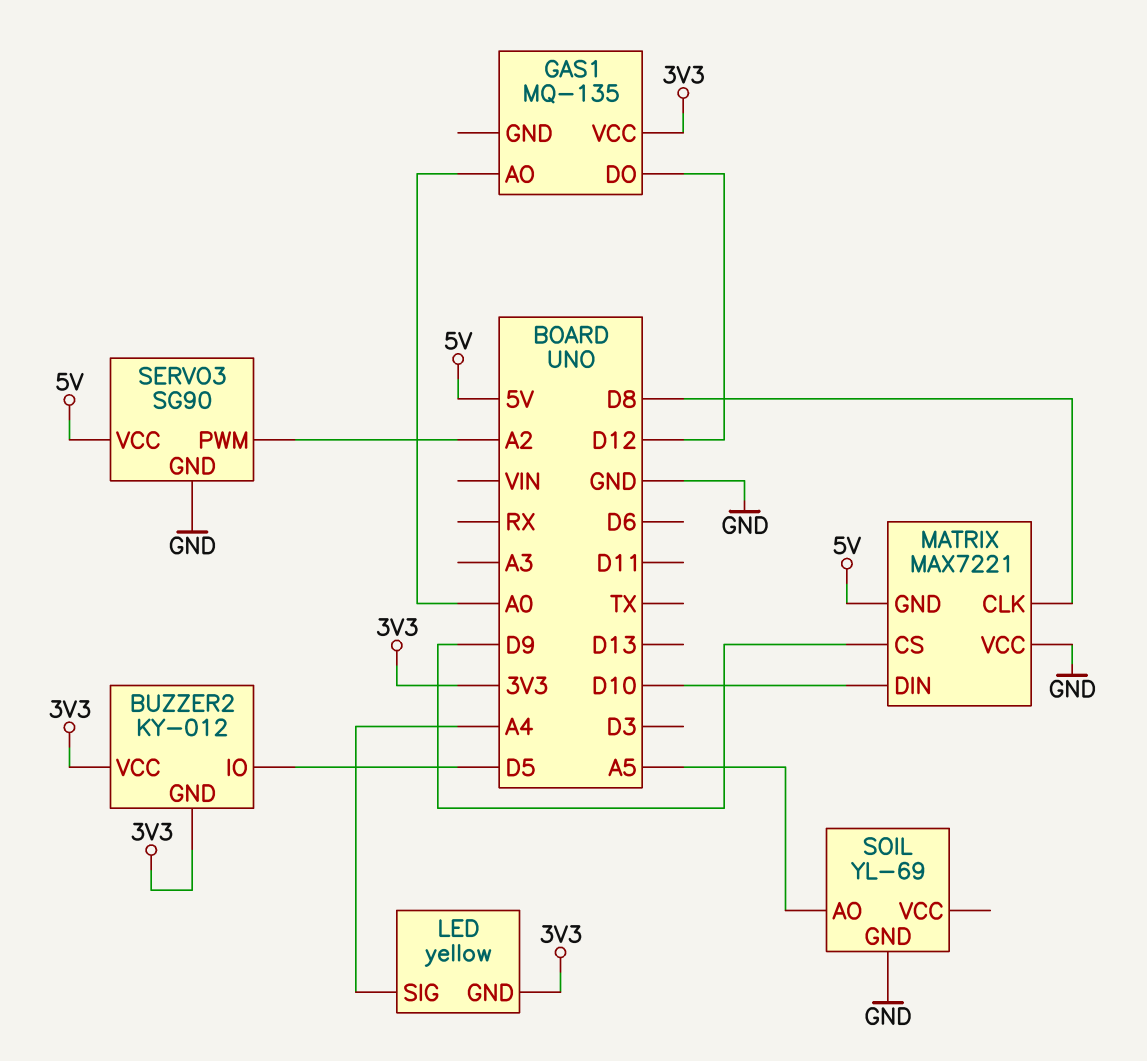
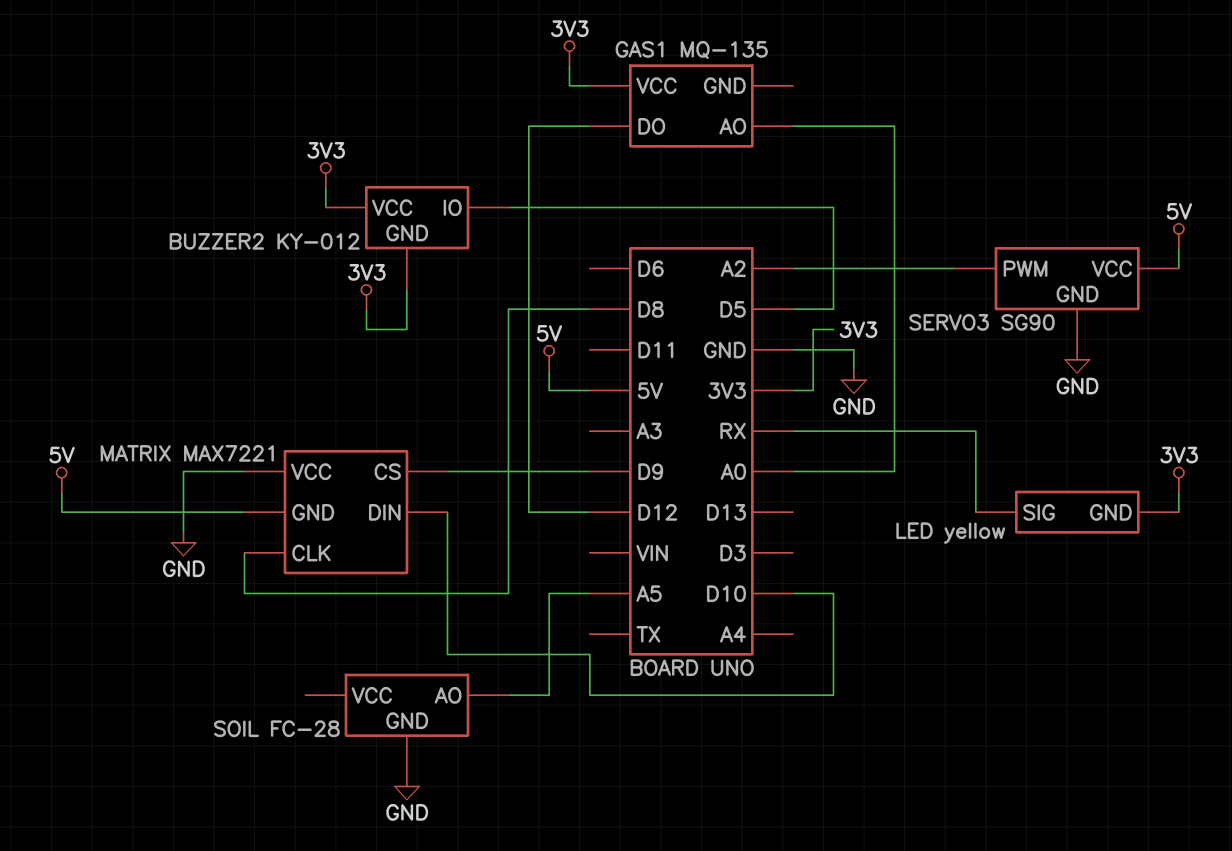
LED pin SIG: A4 -> RX
SOIL: YL-69 -> FC-28

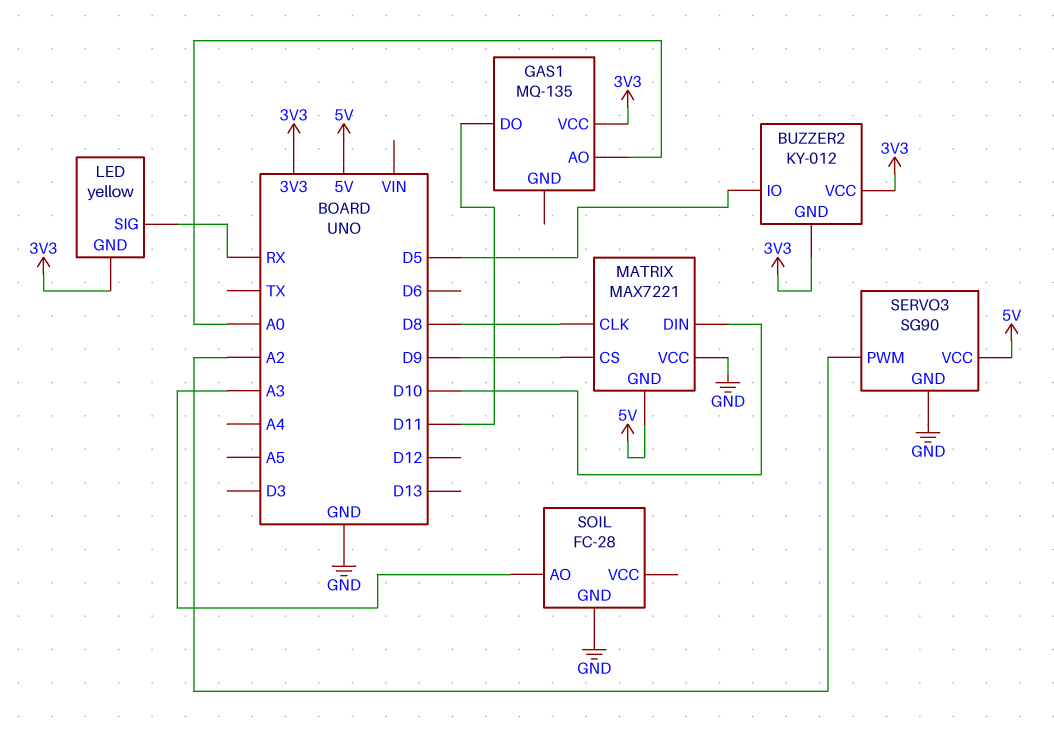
GAS1 pin DO: D12 -> D11
SOIL pin AO: A5 -> A3

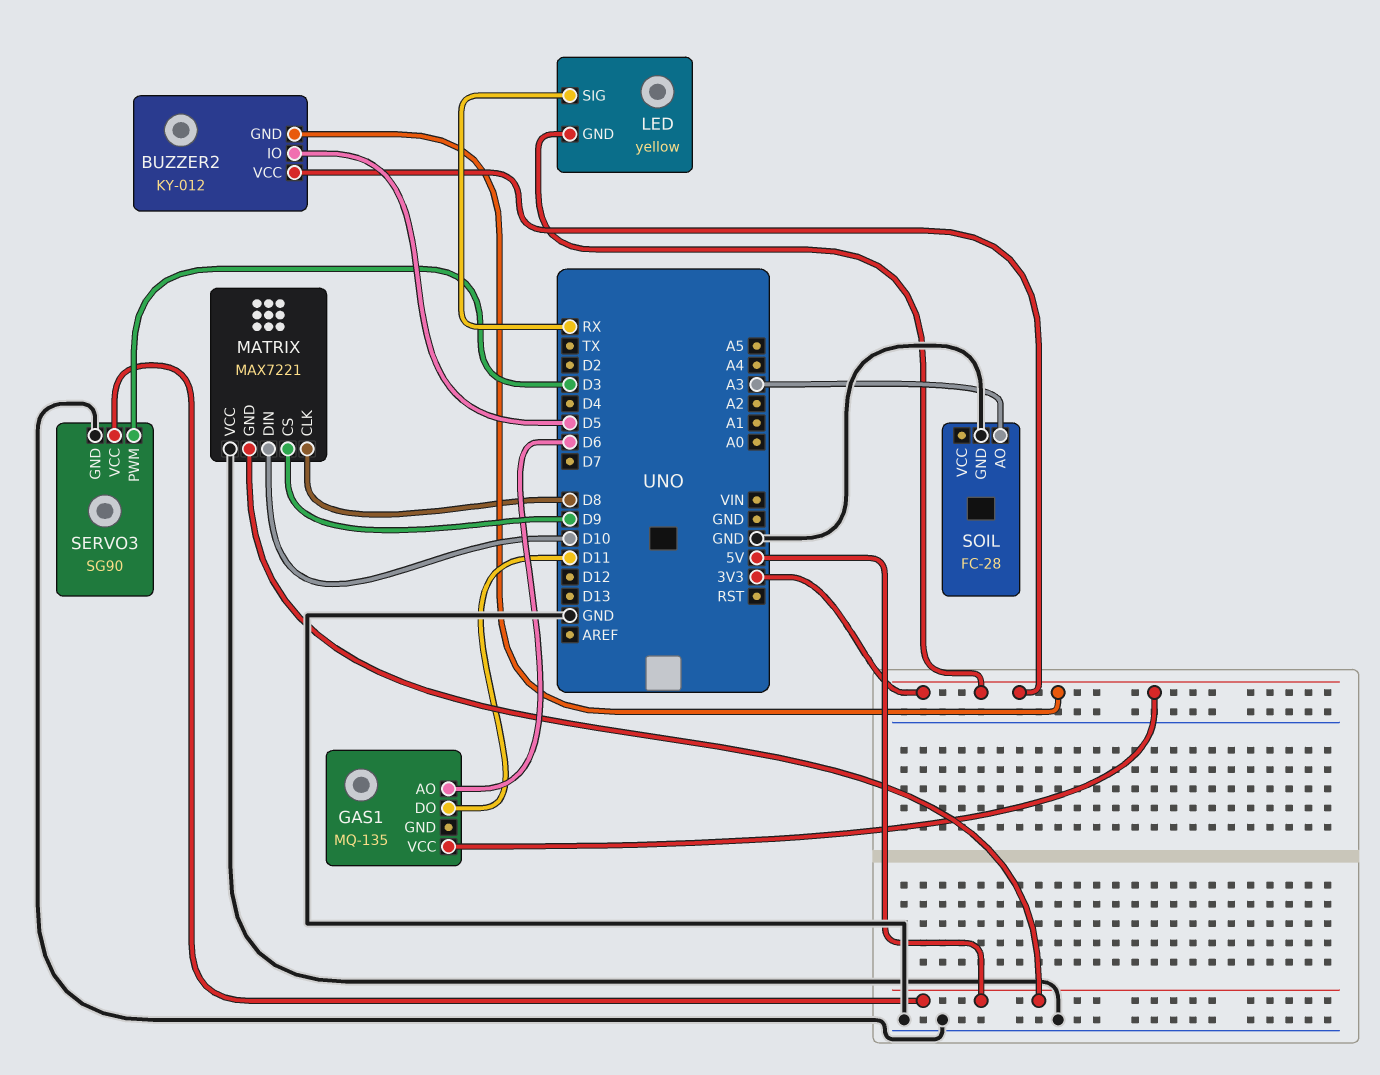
GAS1 pin AO: A0 -> D6
SERVO3 pin PWM: A2 -> D3

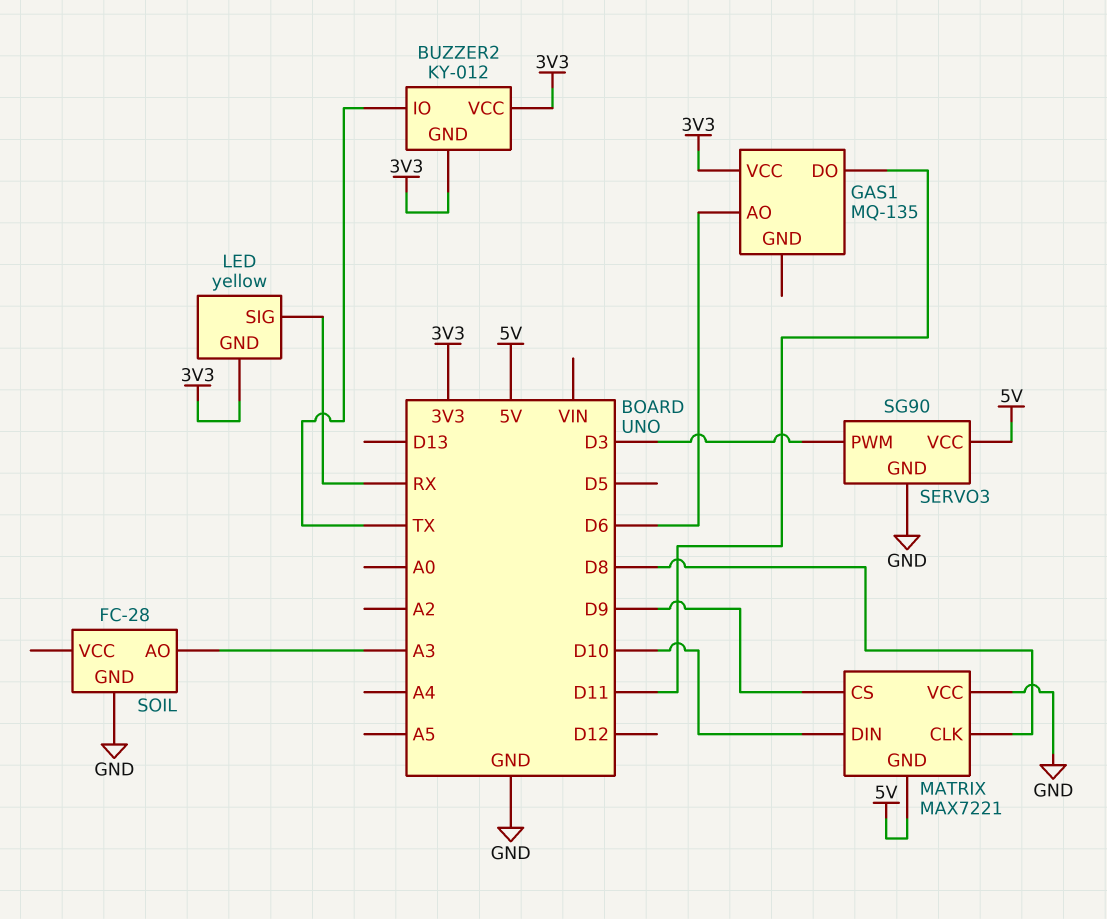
BUZZER2 pin IO: D5 -> TX

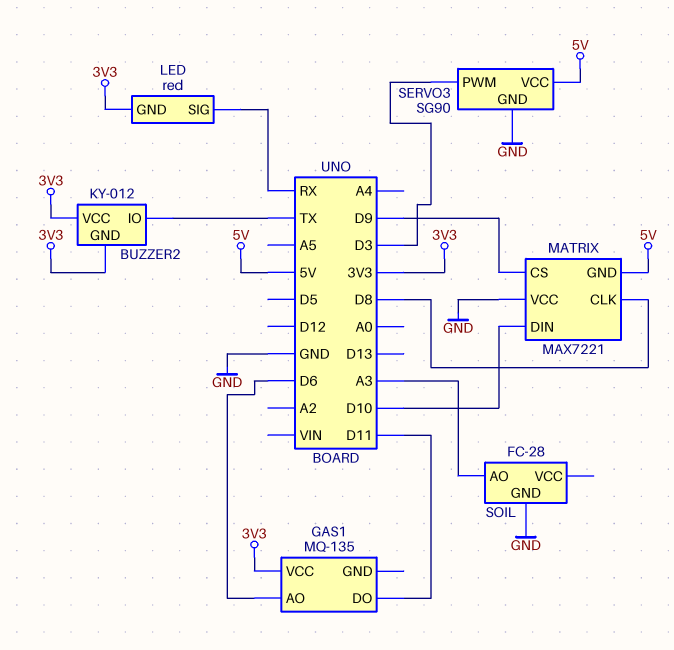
LED: yellow -> red

